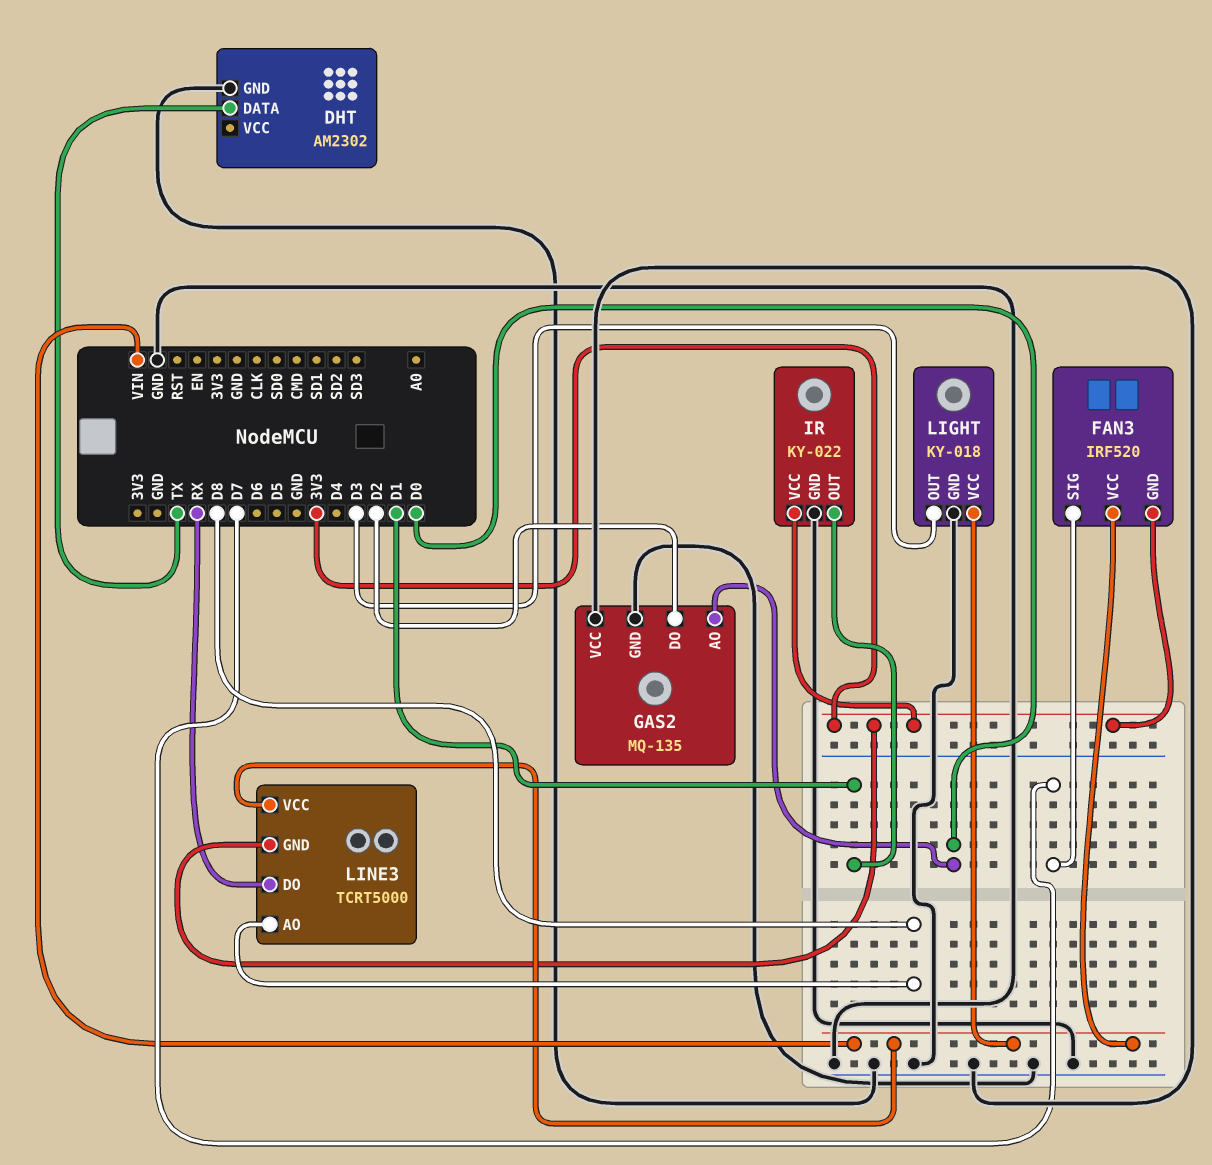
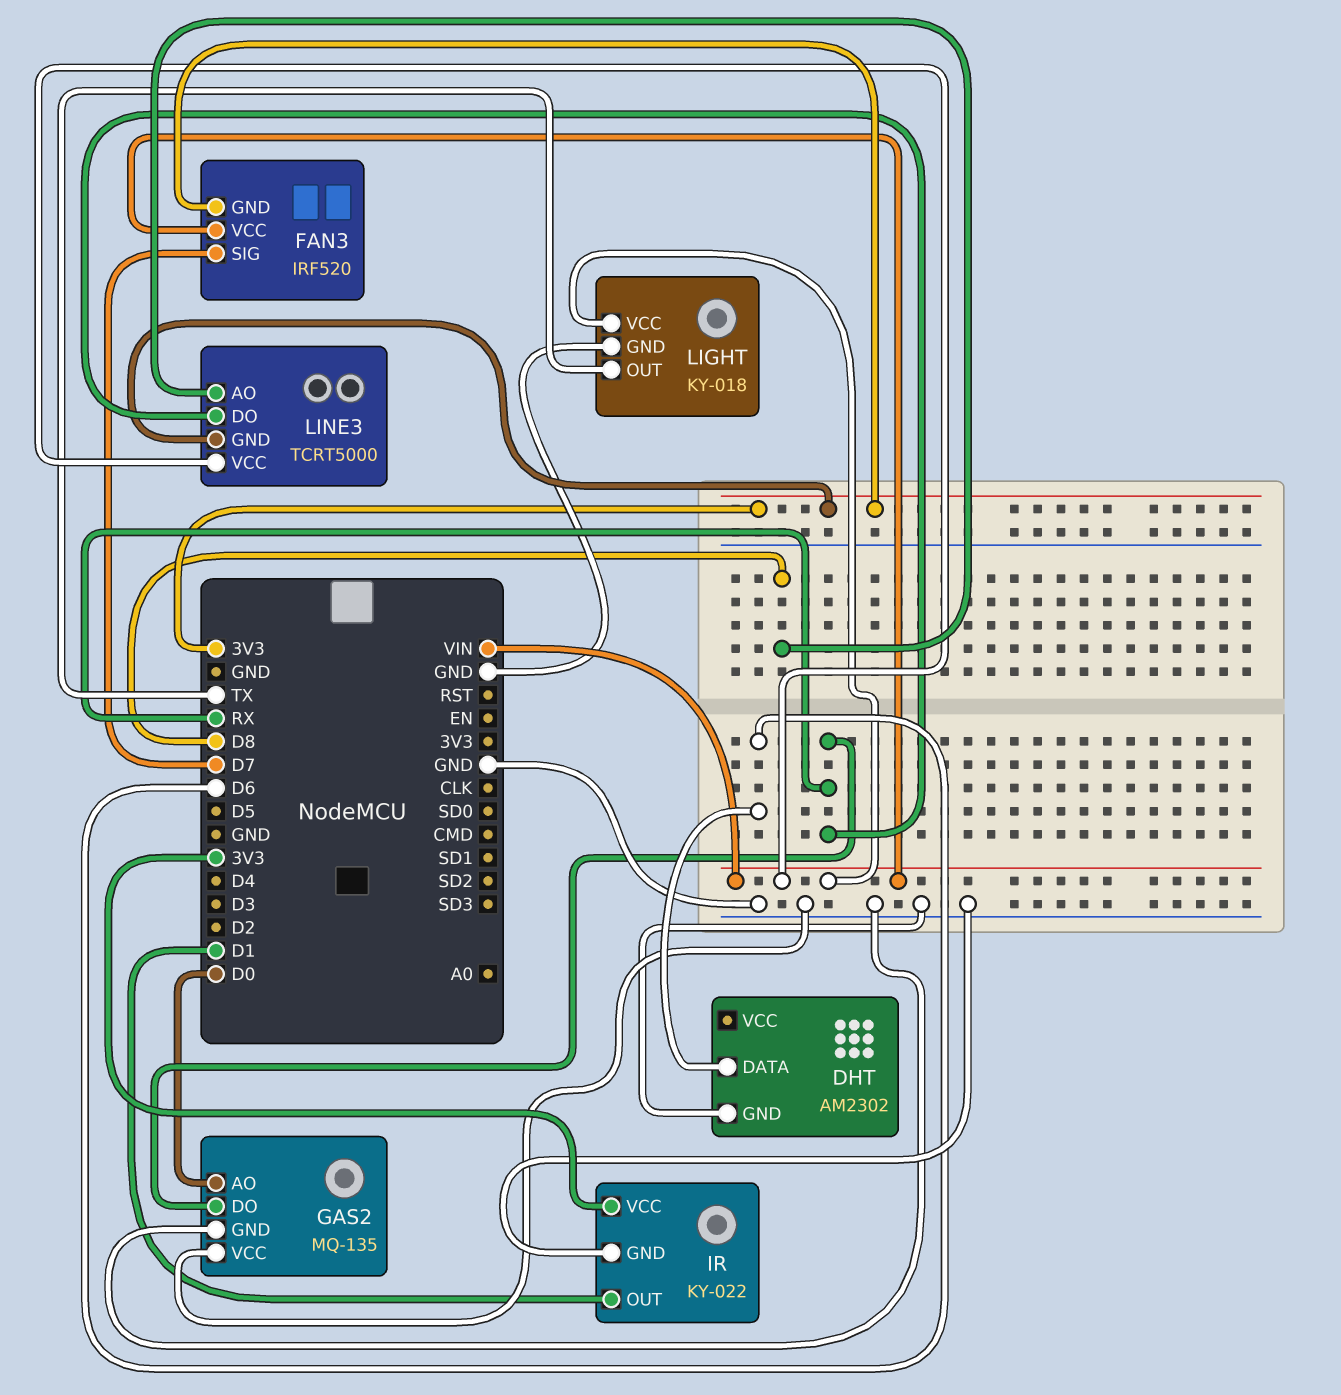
DHT pin DATA: TX -> D6
GAS2 pin DO: D2 -> RX
LIGHT pin OUT: D3 -> TX

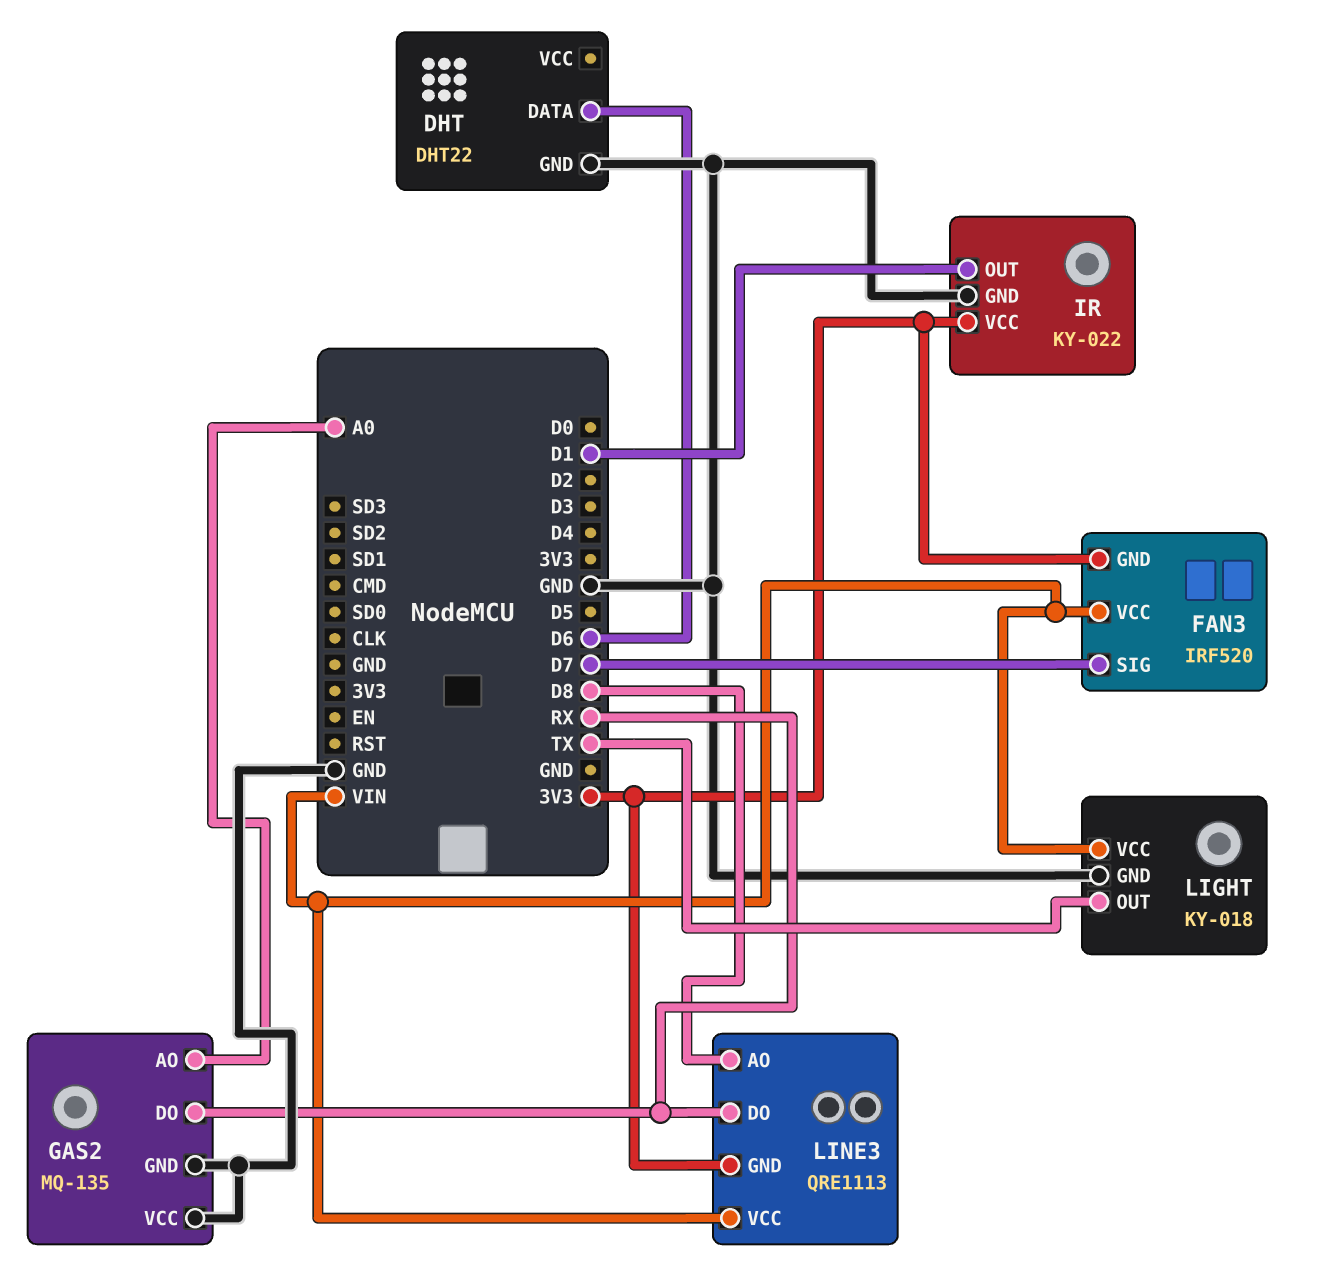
DHT: AM2302 -> DHT22
GAS2 pin AO: D0 -> A0
LINE3: TCRT5000 -> QRE1113

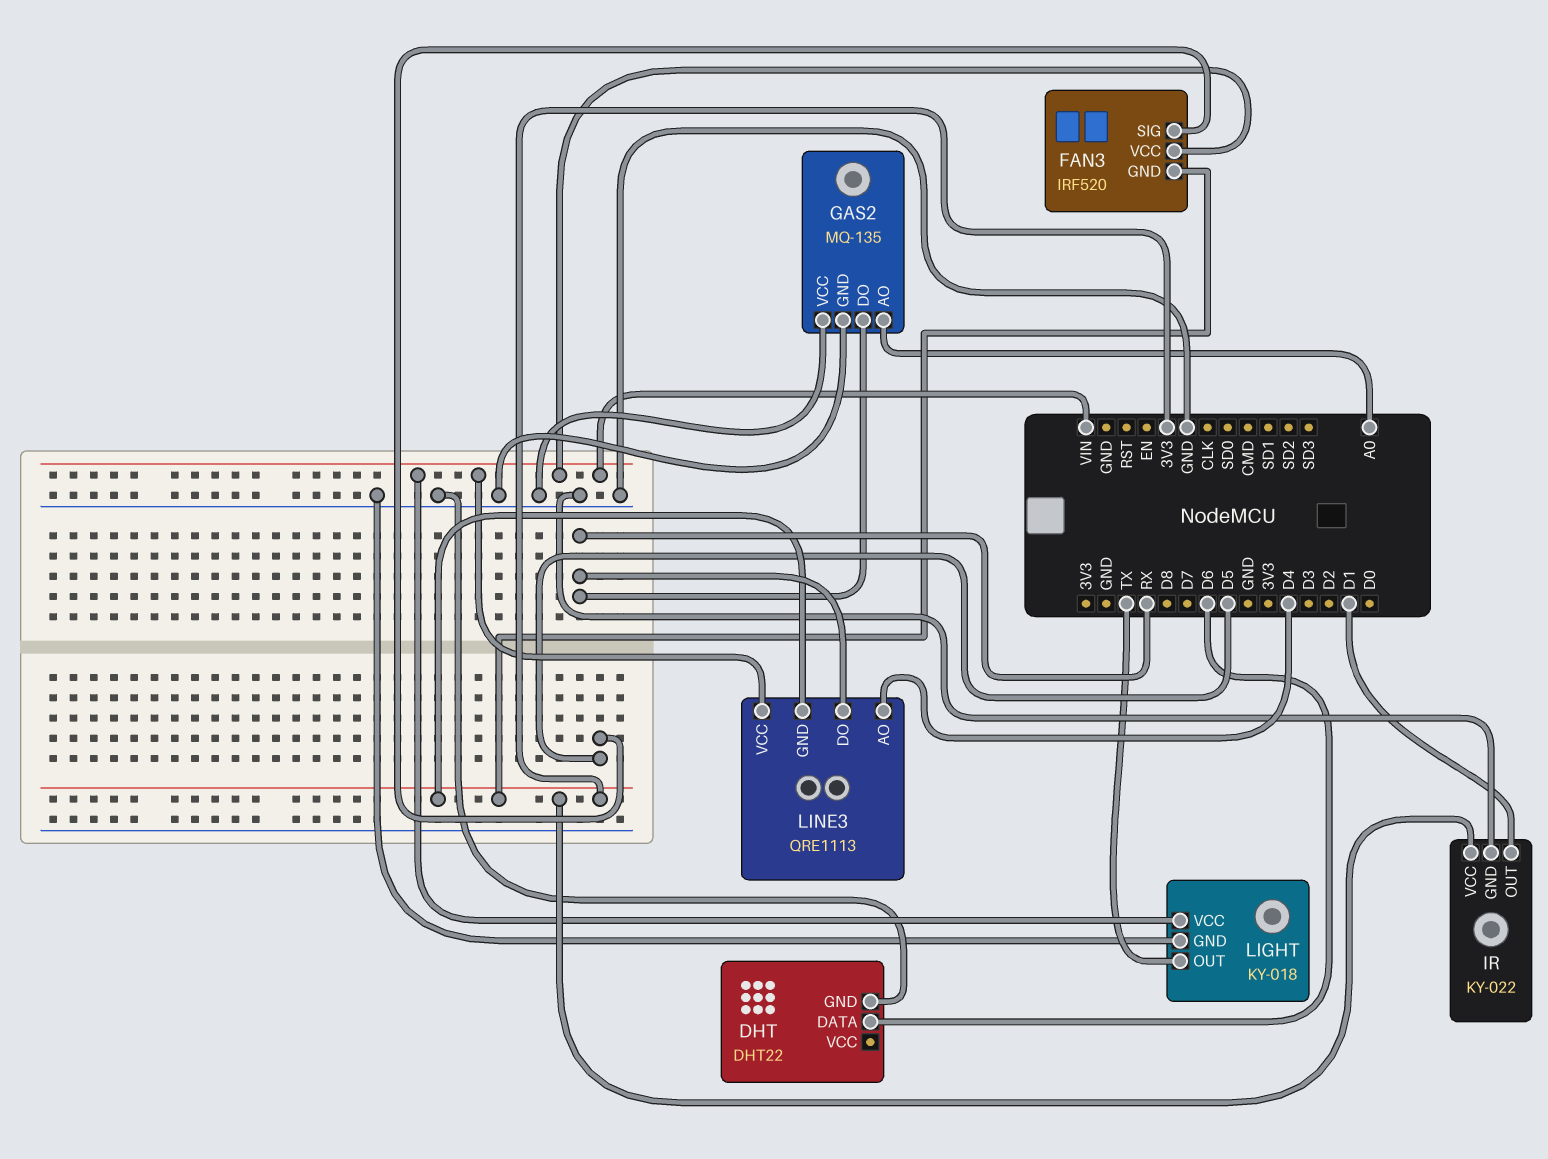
FAN3 pin SIG: D7 -> D5
LINE3 pin AO: D8 -> D4

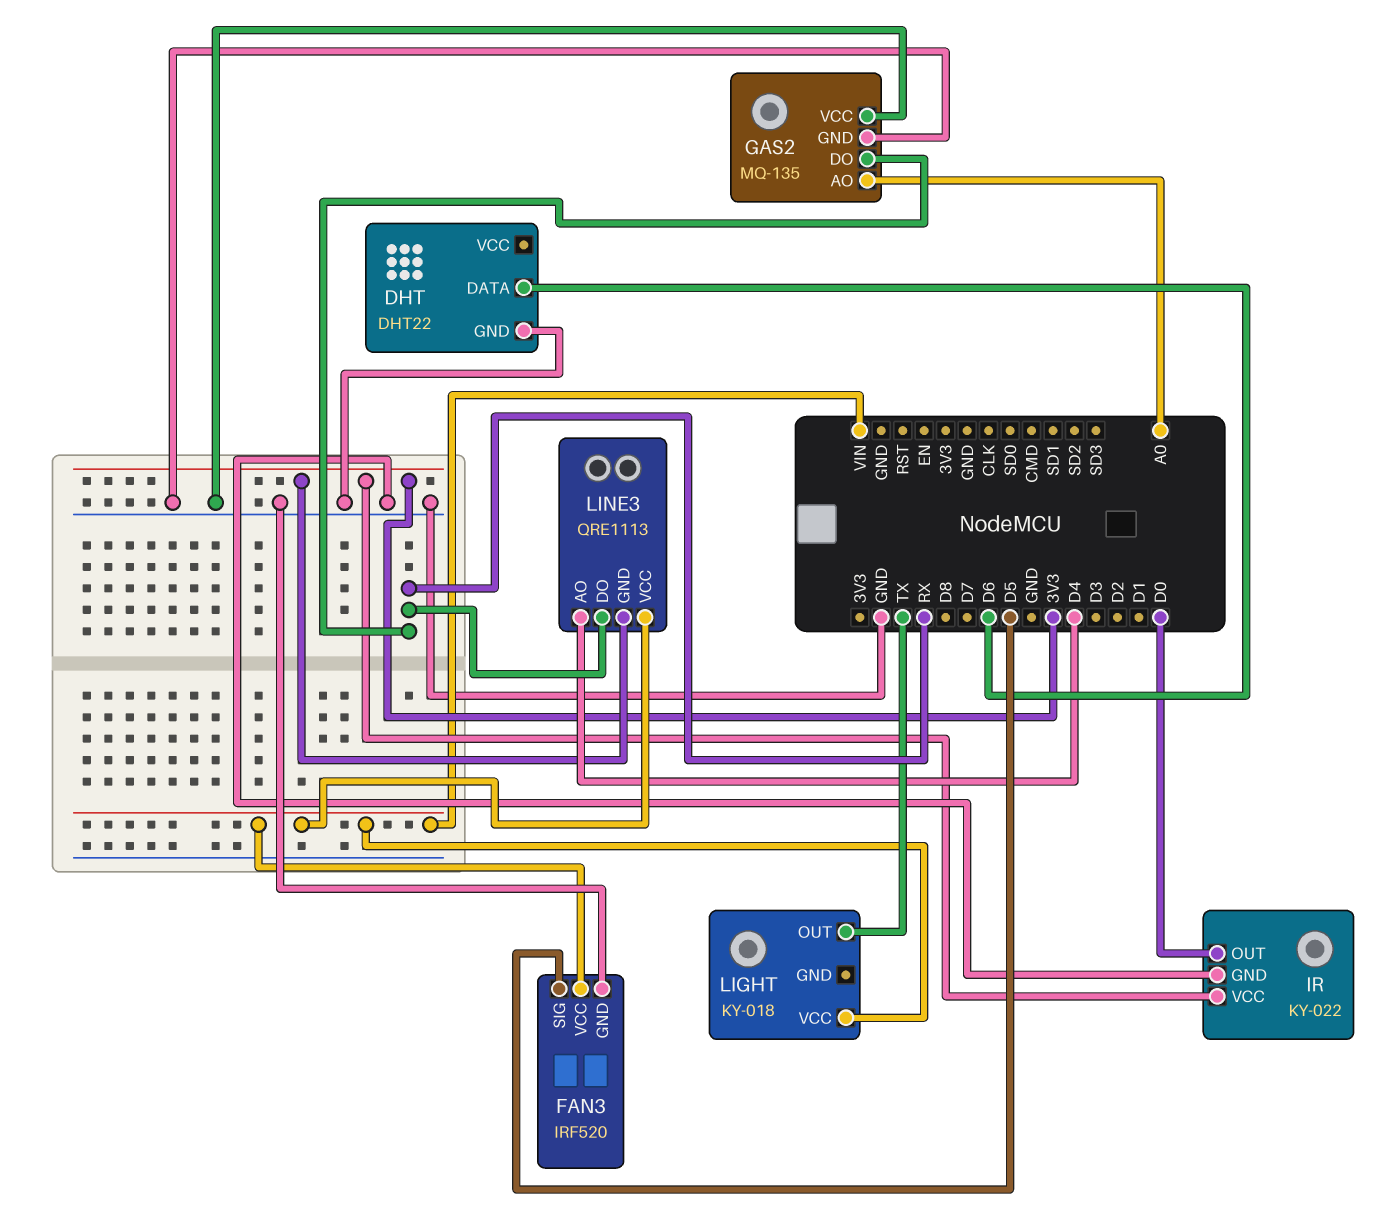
FAN3 pin GND: 3V3 -> GND
IR pin OUT: D1 -> D0
LIGHT pin GND: GND -> none

